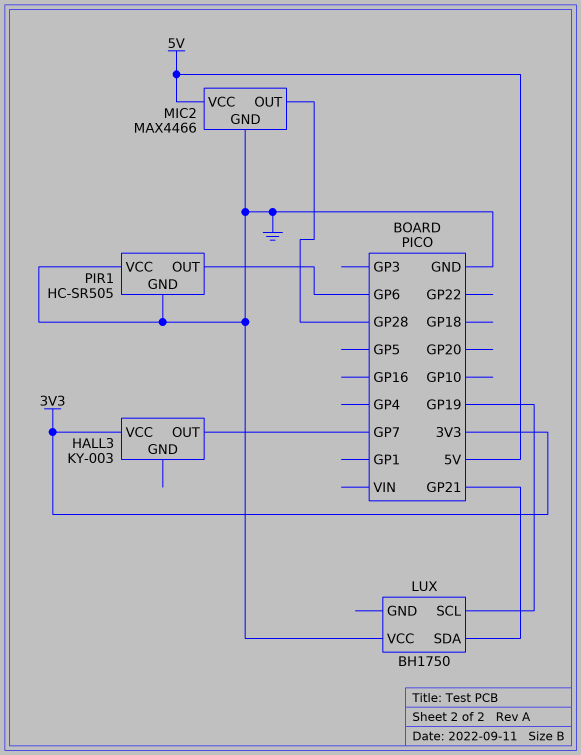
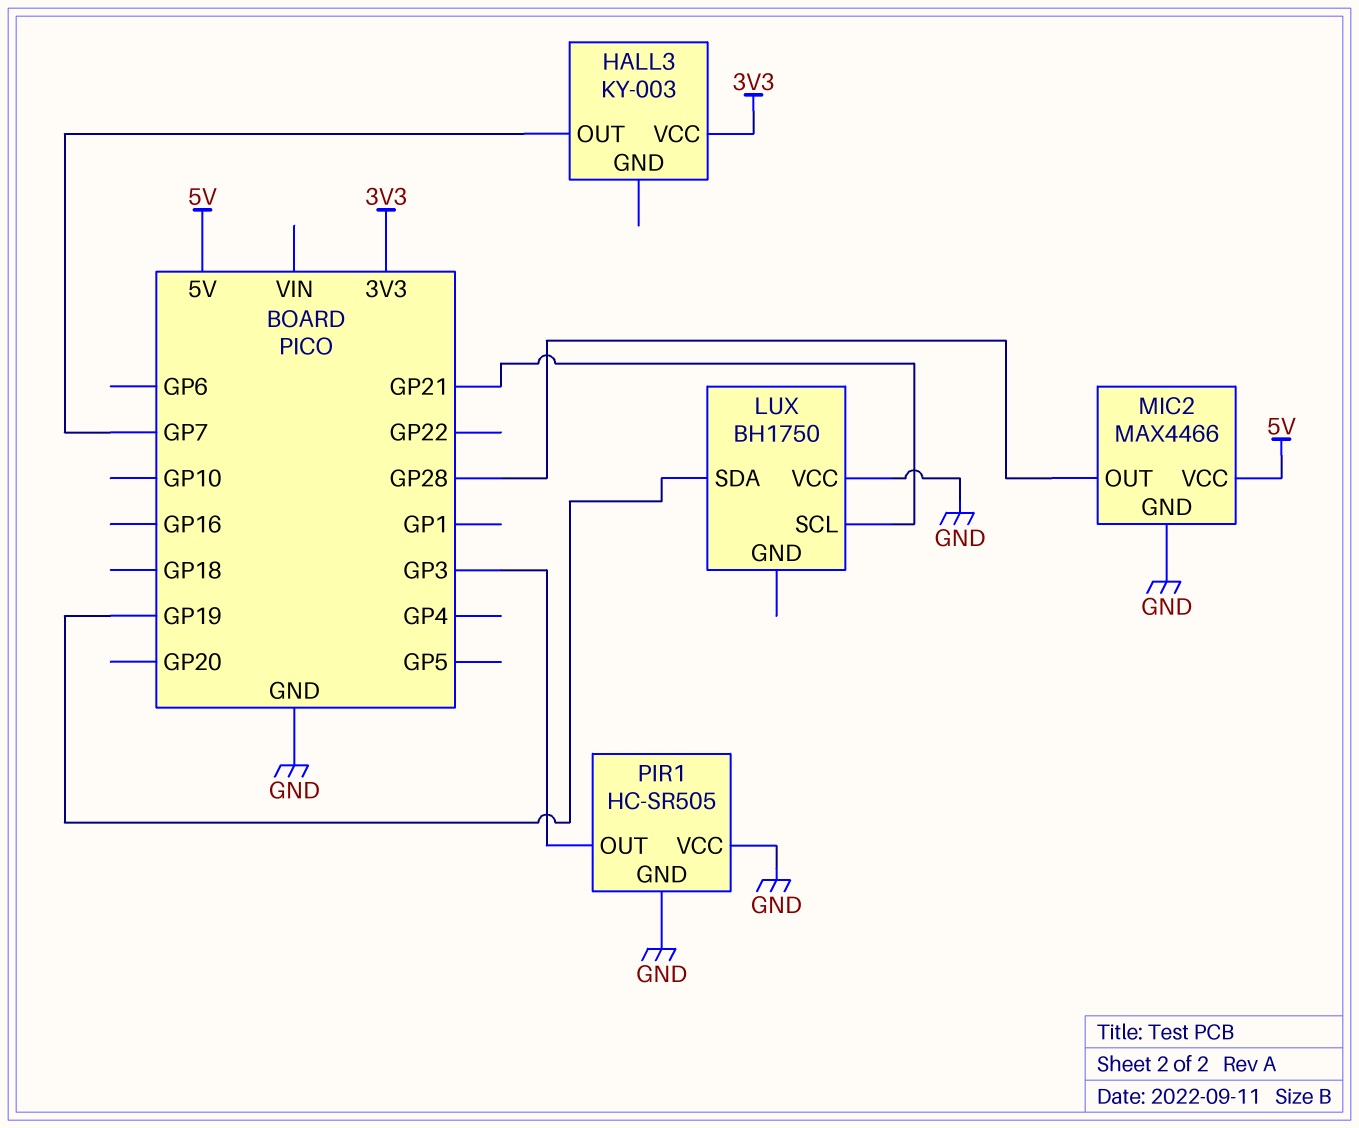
LUX pin SCL: GP19 -> GP21
LUX pin SDA: GP21 -> GP19
PIR1 pin OUT: GP6 -> GP3

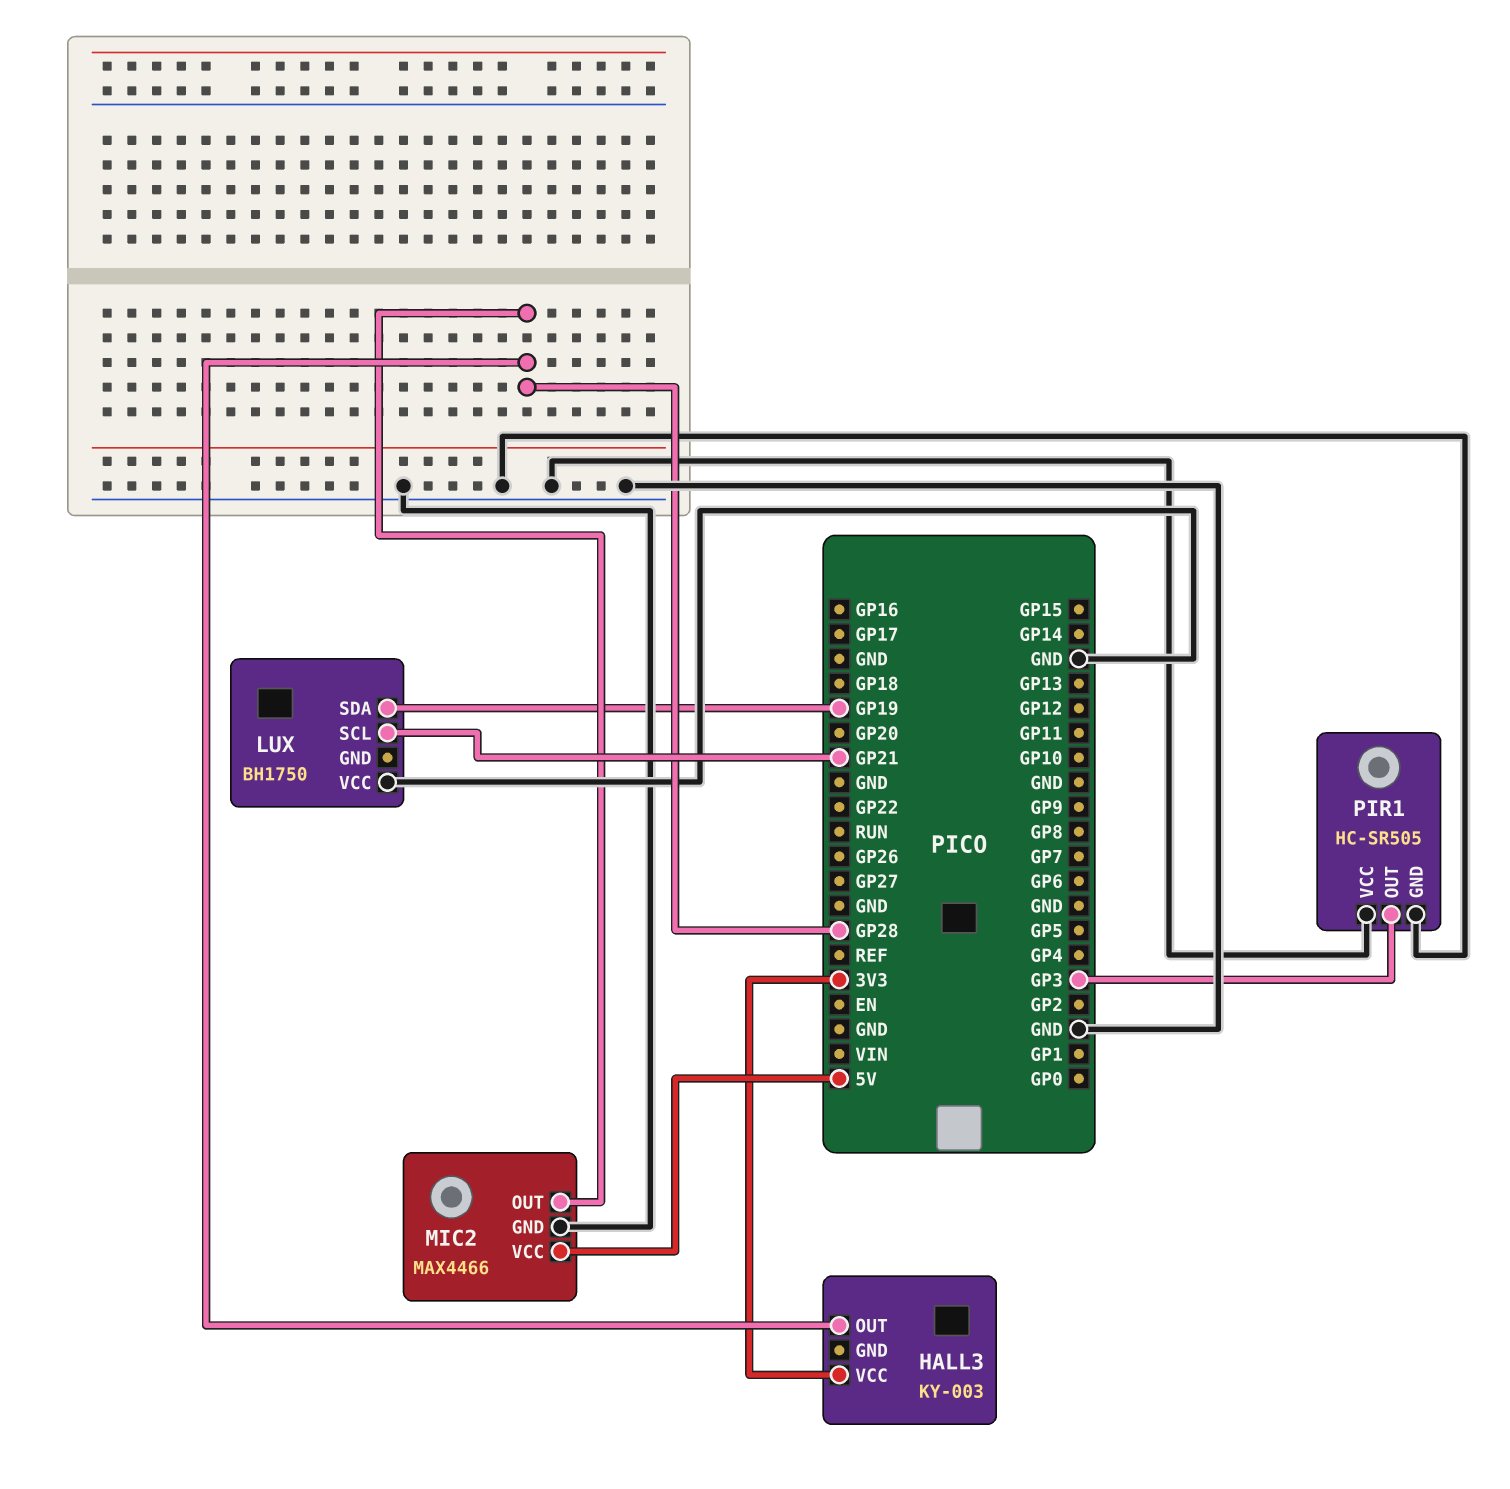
HALL3 pin OUT: GP7 -> GP28

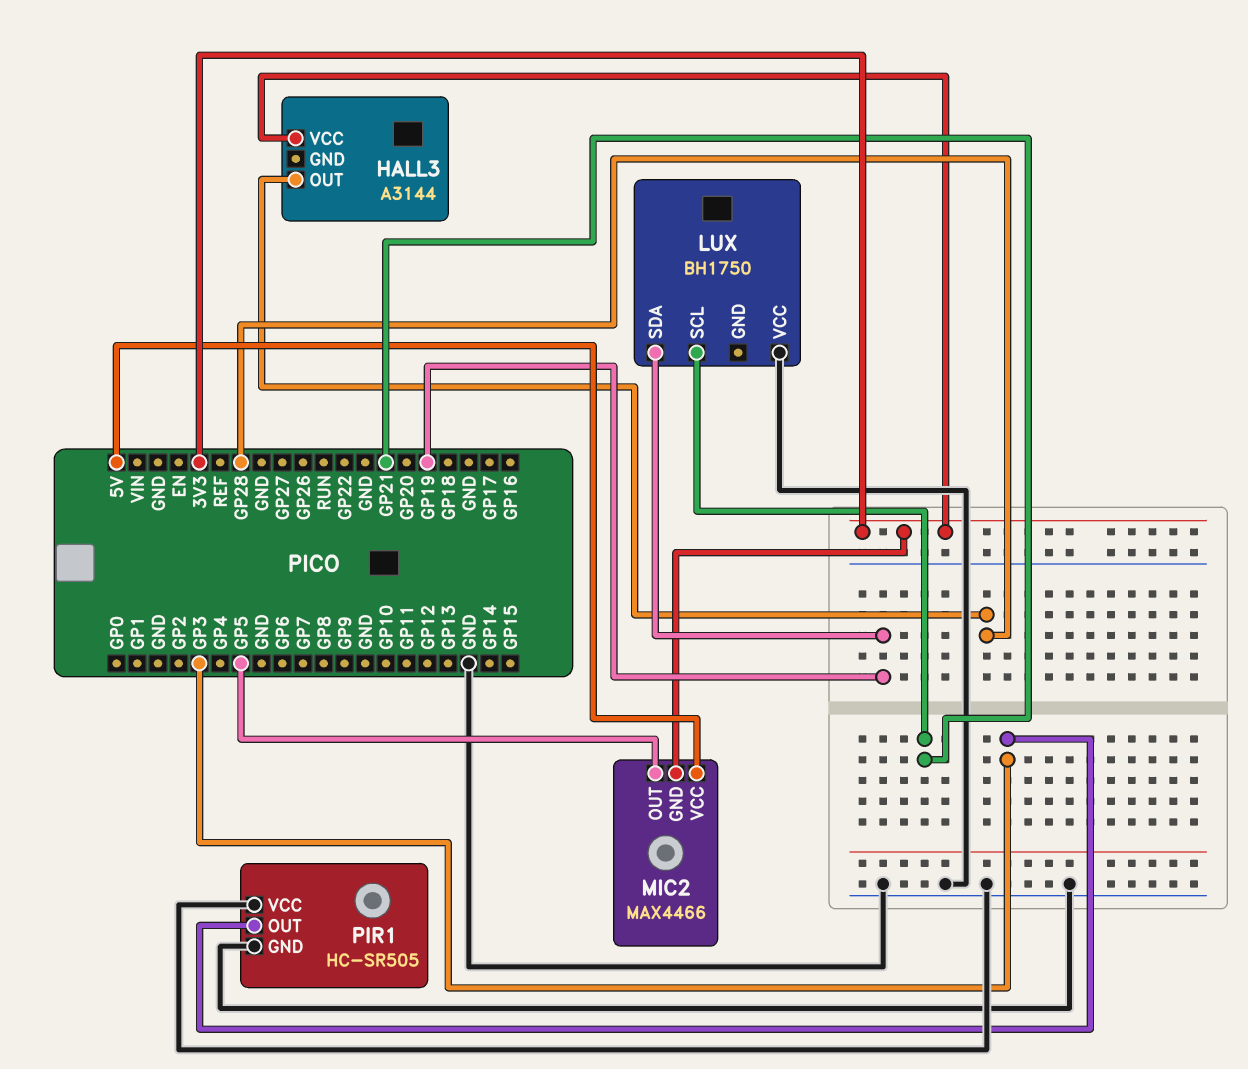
HALL3: KY-003 -> A3144
MIC2 pin GND: GND -> 3V3
MIC2 pin OUT: GP28 -> GP5

